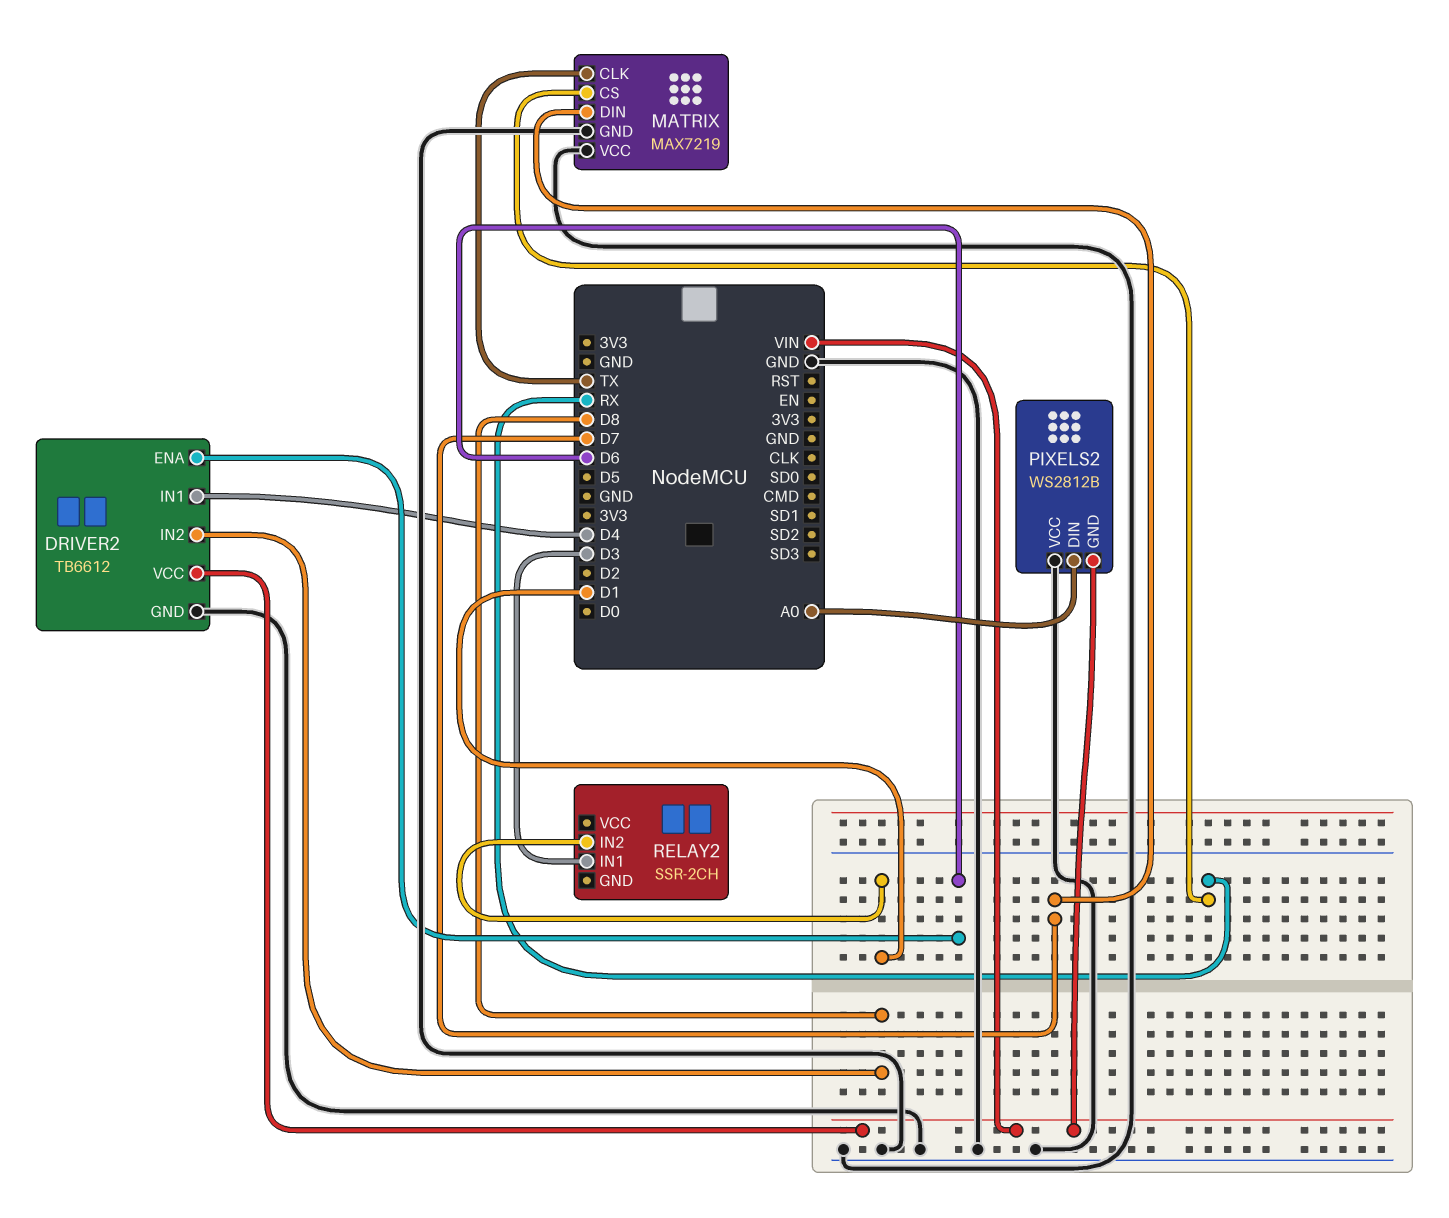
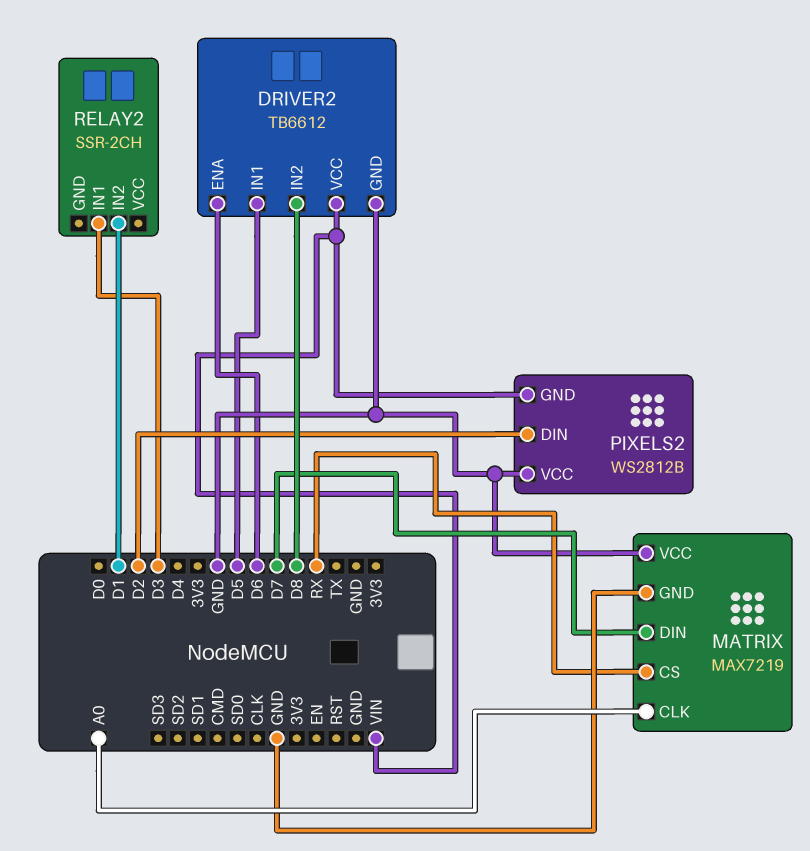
DRIVER2 pin IN1: D4 -> D5
MATRIX pin CLK: TX -> A0
PIXELS2 pin DIN: A0 -> D2

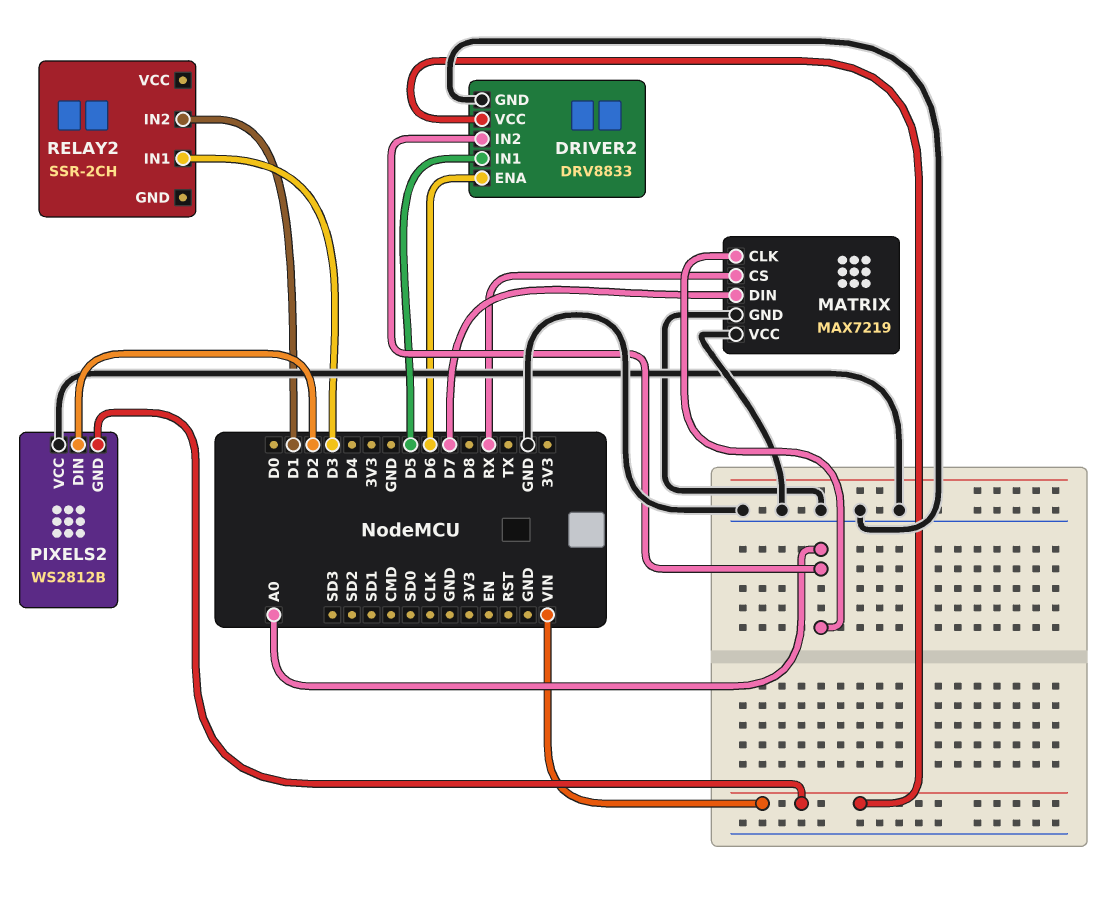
DRIVER2: TB6612 -> DRV8833
DRIVER2 pin IN2: D8 -> A0

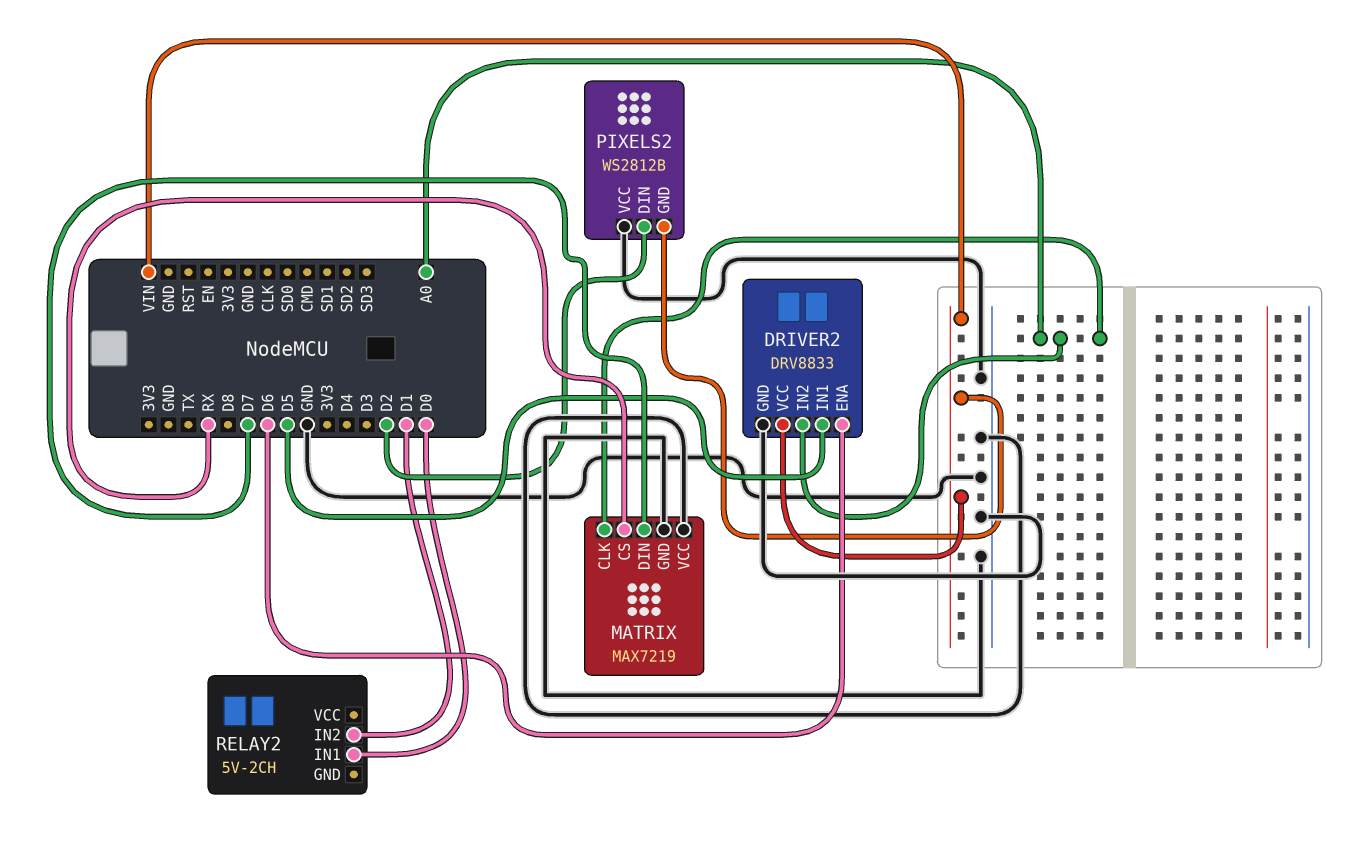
RELAY2: SSR-2CH -> 5V-2CH
RELAY2 pin IN1: D3 -> D0

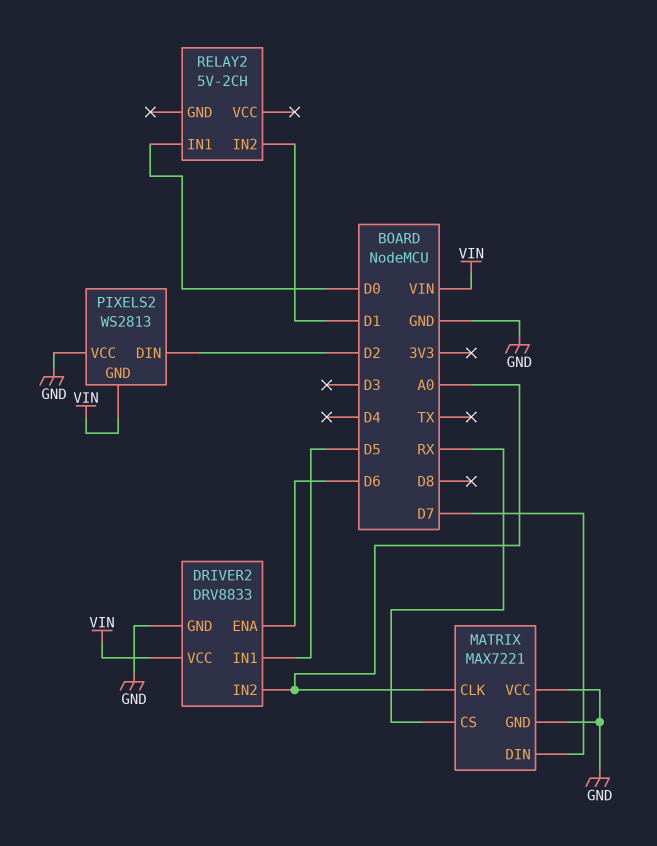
MATRIX: MAX7219 -> MAX7221
PIXELS2: WS2812B -> WS2813

